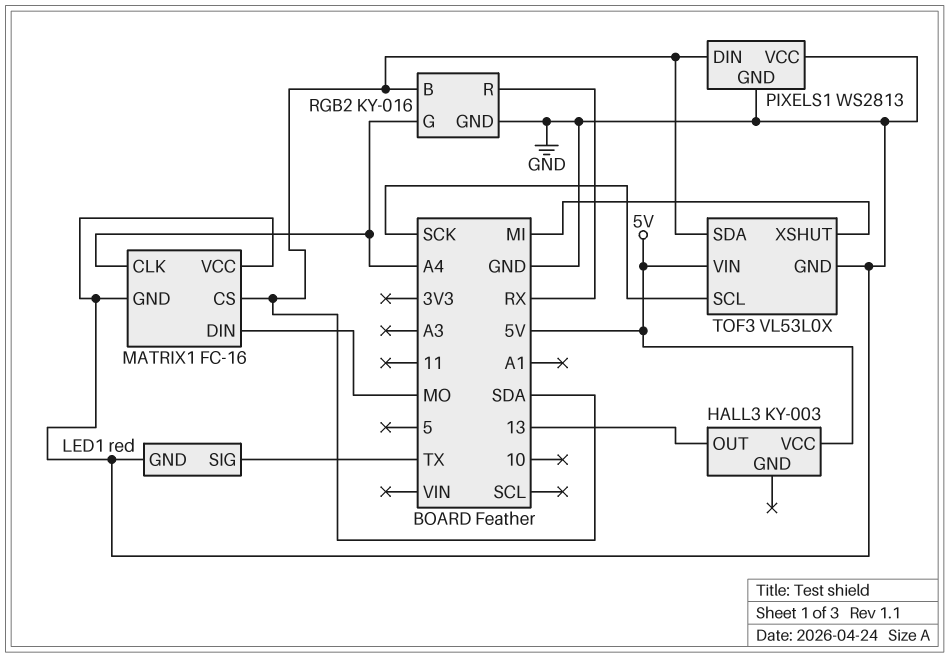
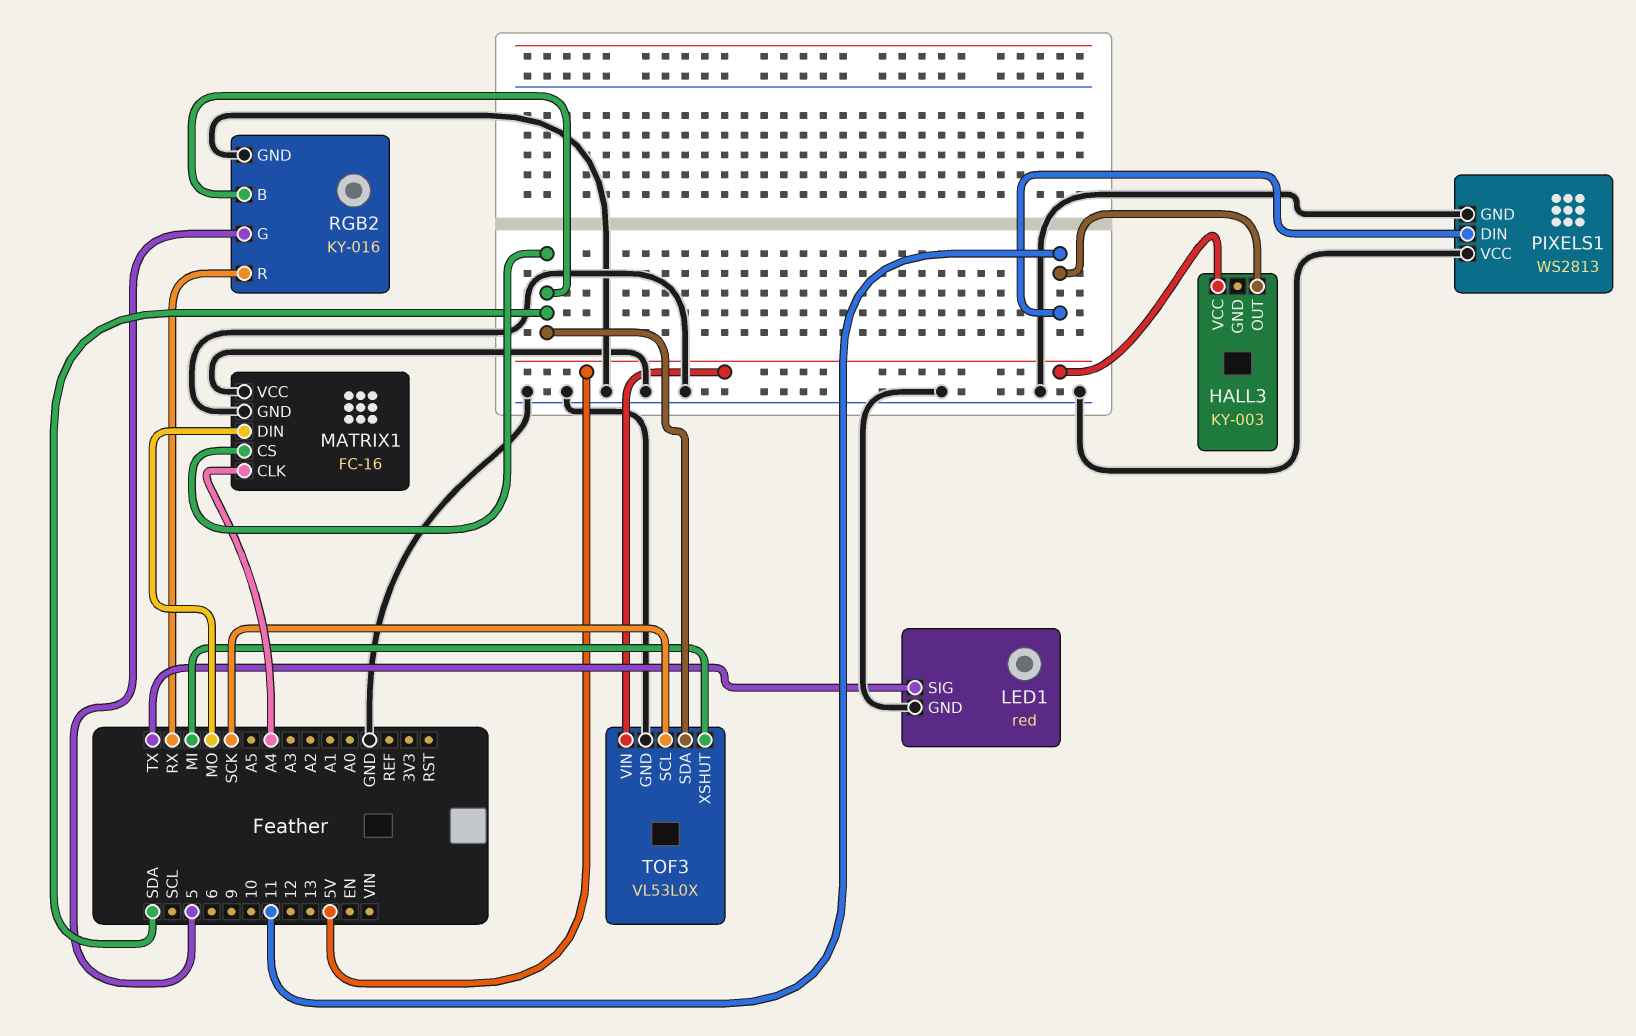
HALL3 pin OUT: 13 -> 11
PIXELS1 pin DIN: SDA -> 11
RGB2 pin G: A4 -> 5

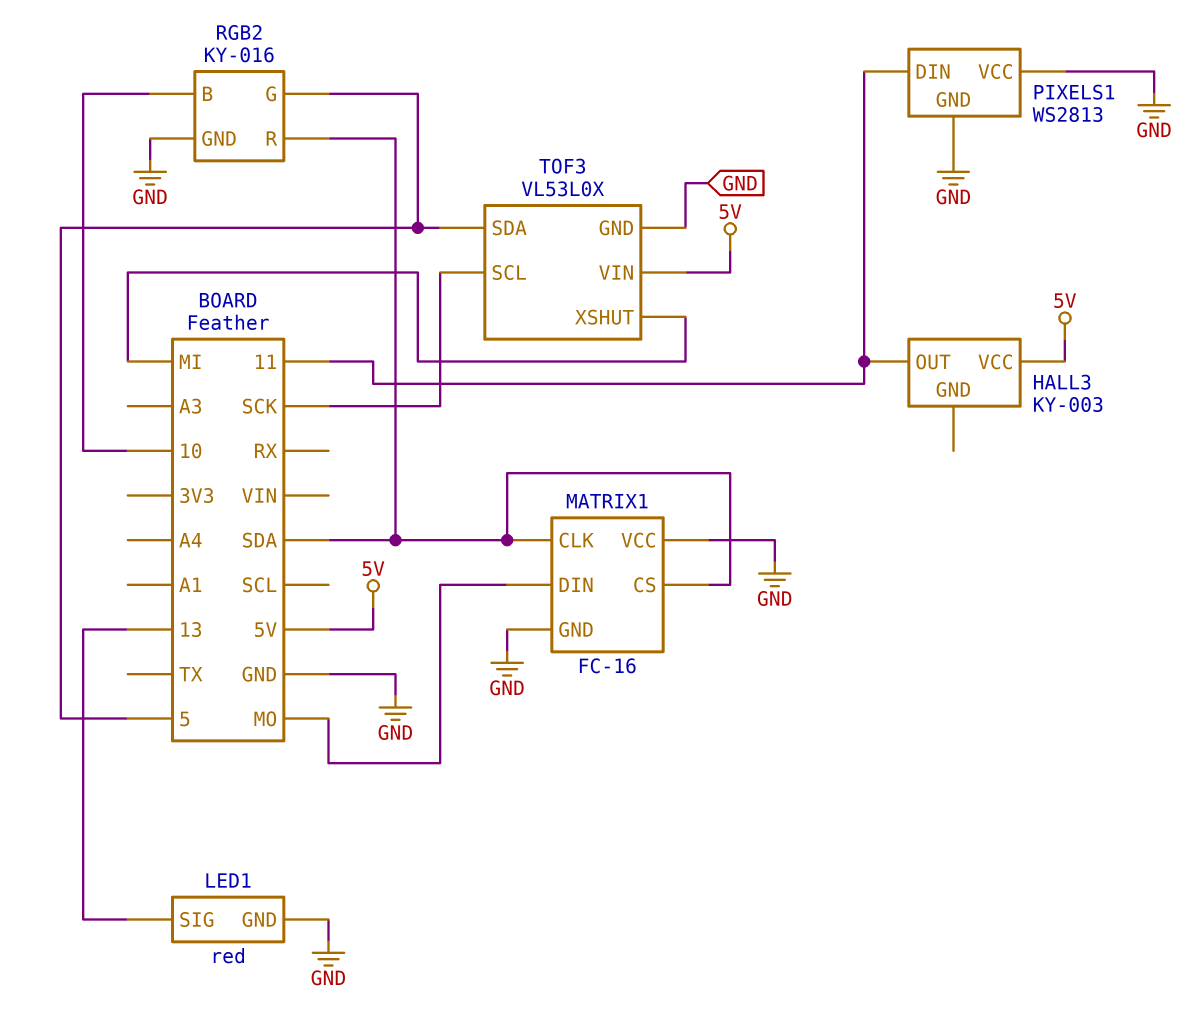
LED1 pin SIG: TX -> 13
MATRIX1 pin CLK: A4 -> SDA
RGB2 pin B: SDA -> 10
RGB2 pin R: RX -> SDA
TOF3 pin SDA: SDA -> 5

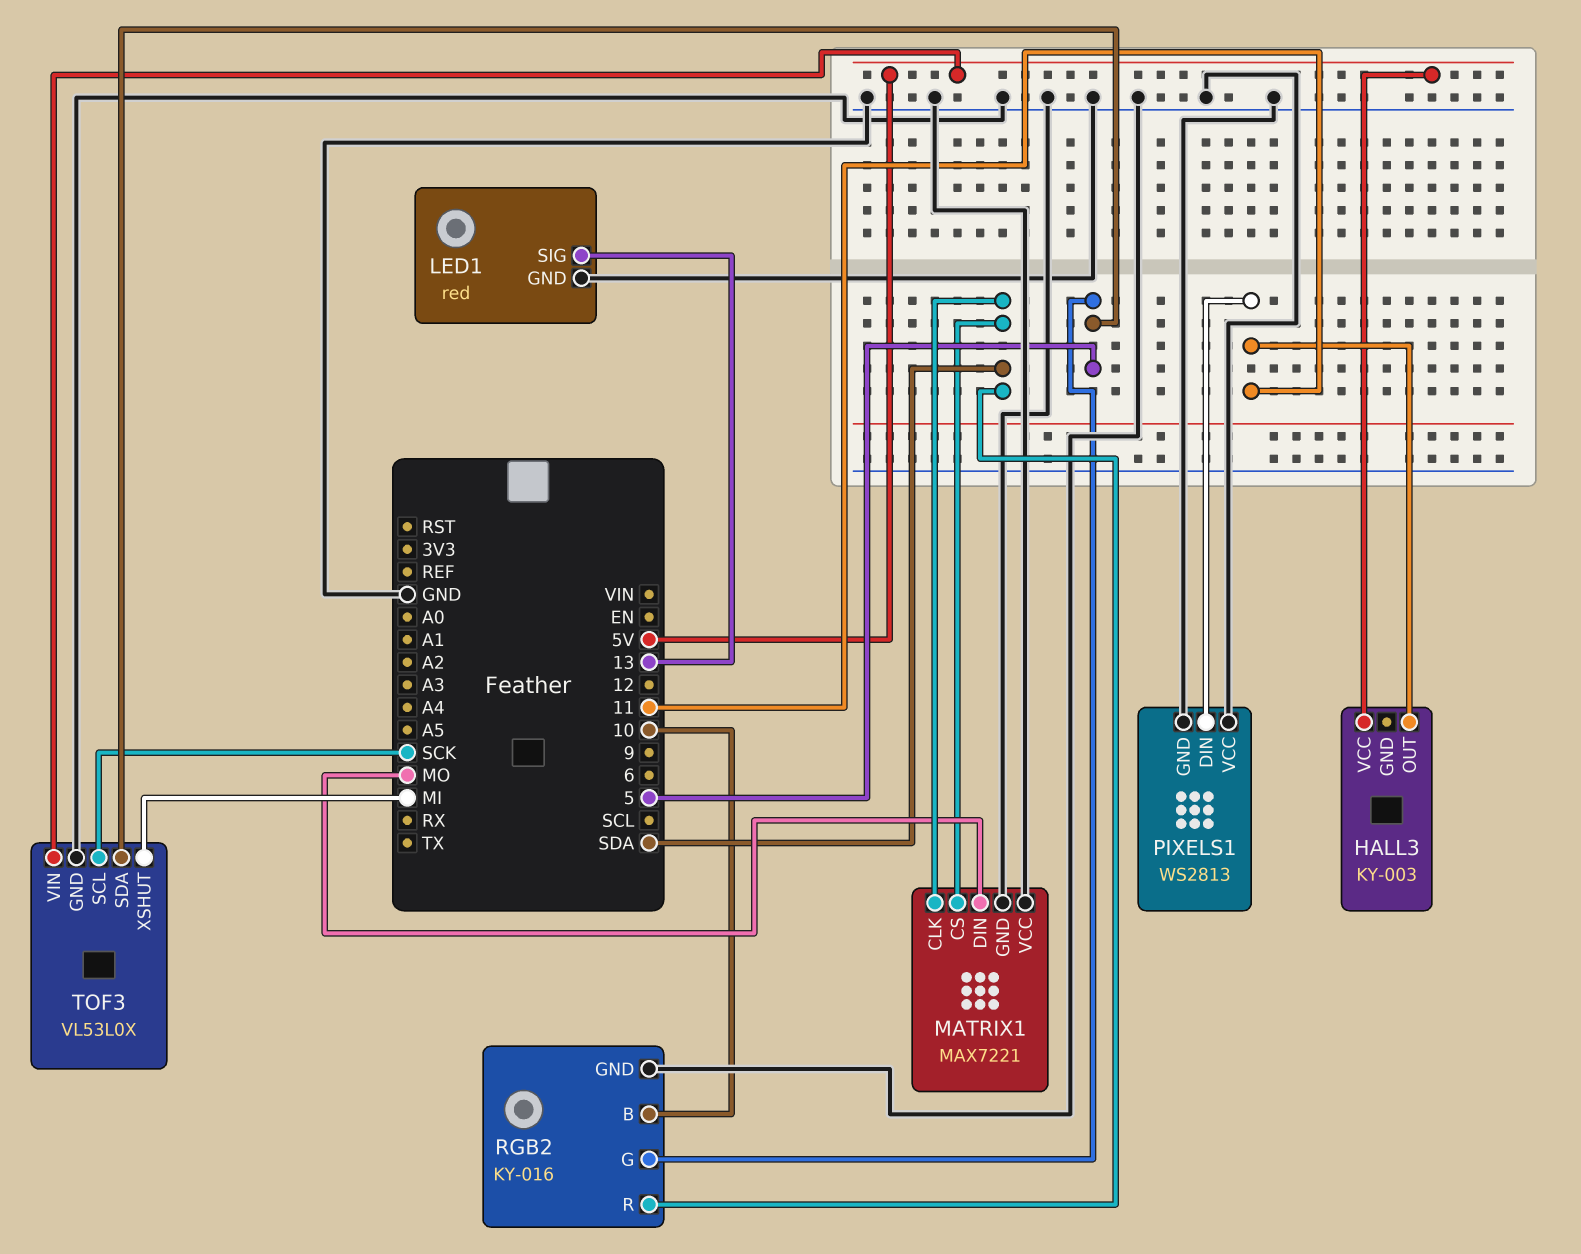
MATRIX1: FC-16 -> MAX7221

